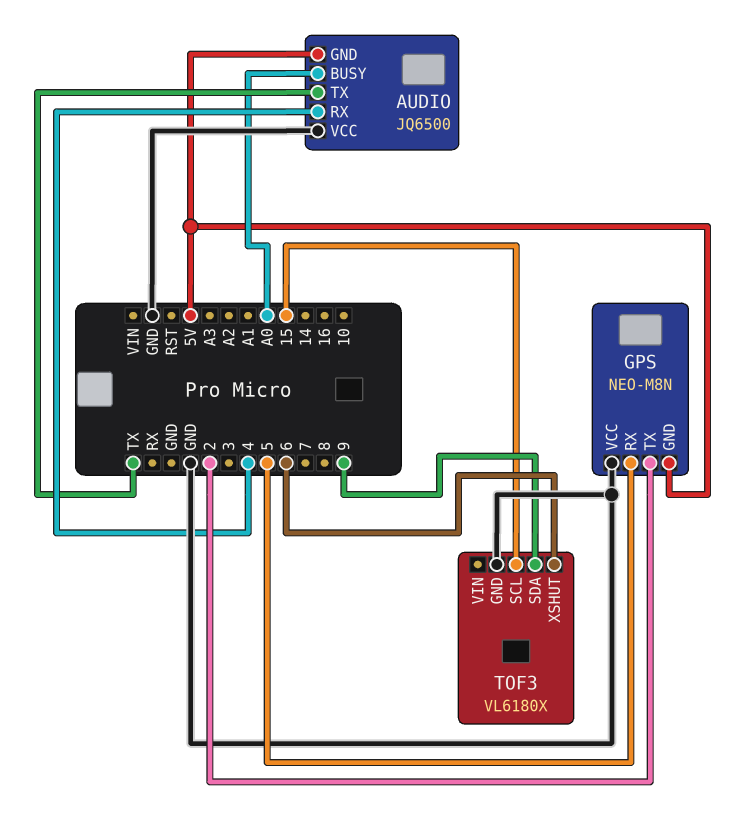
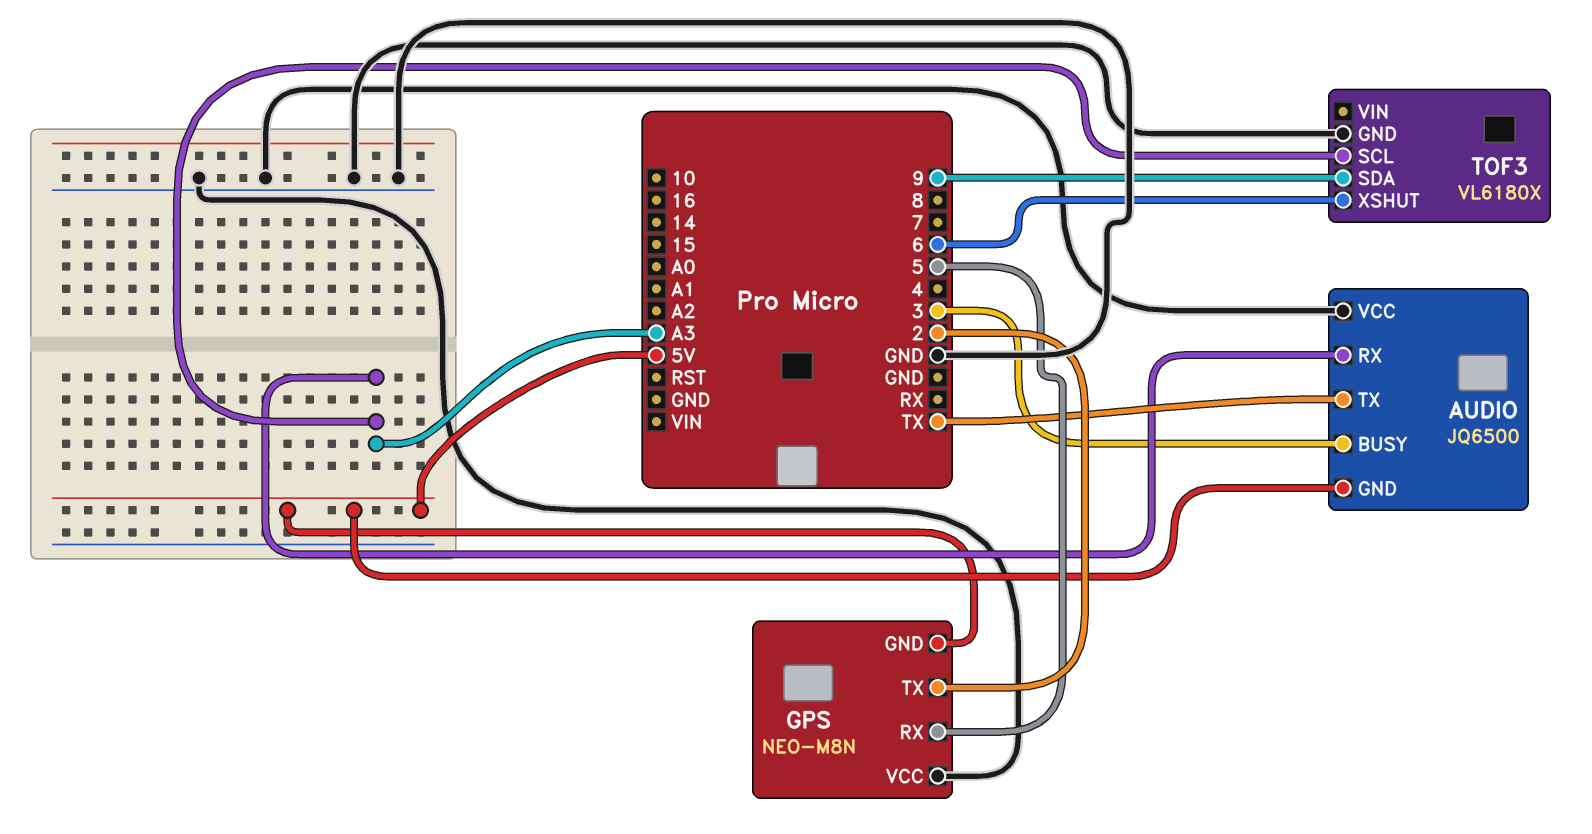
AUDIO pin BUSY: A0 -> 3
AUDIO pin RX: 4 -> A3
TOF3 pin SCL: 15 -> A3

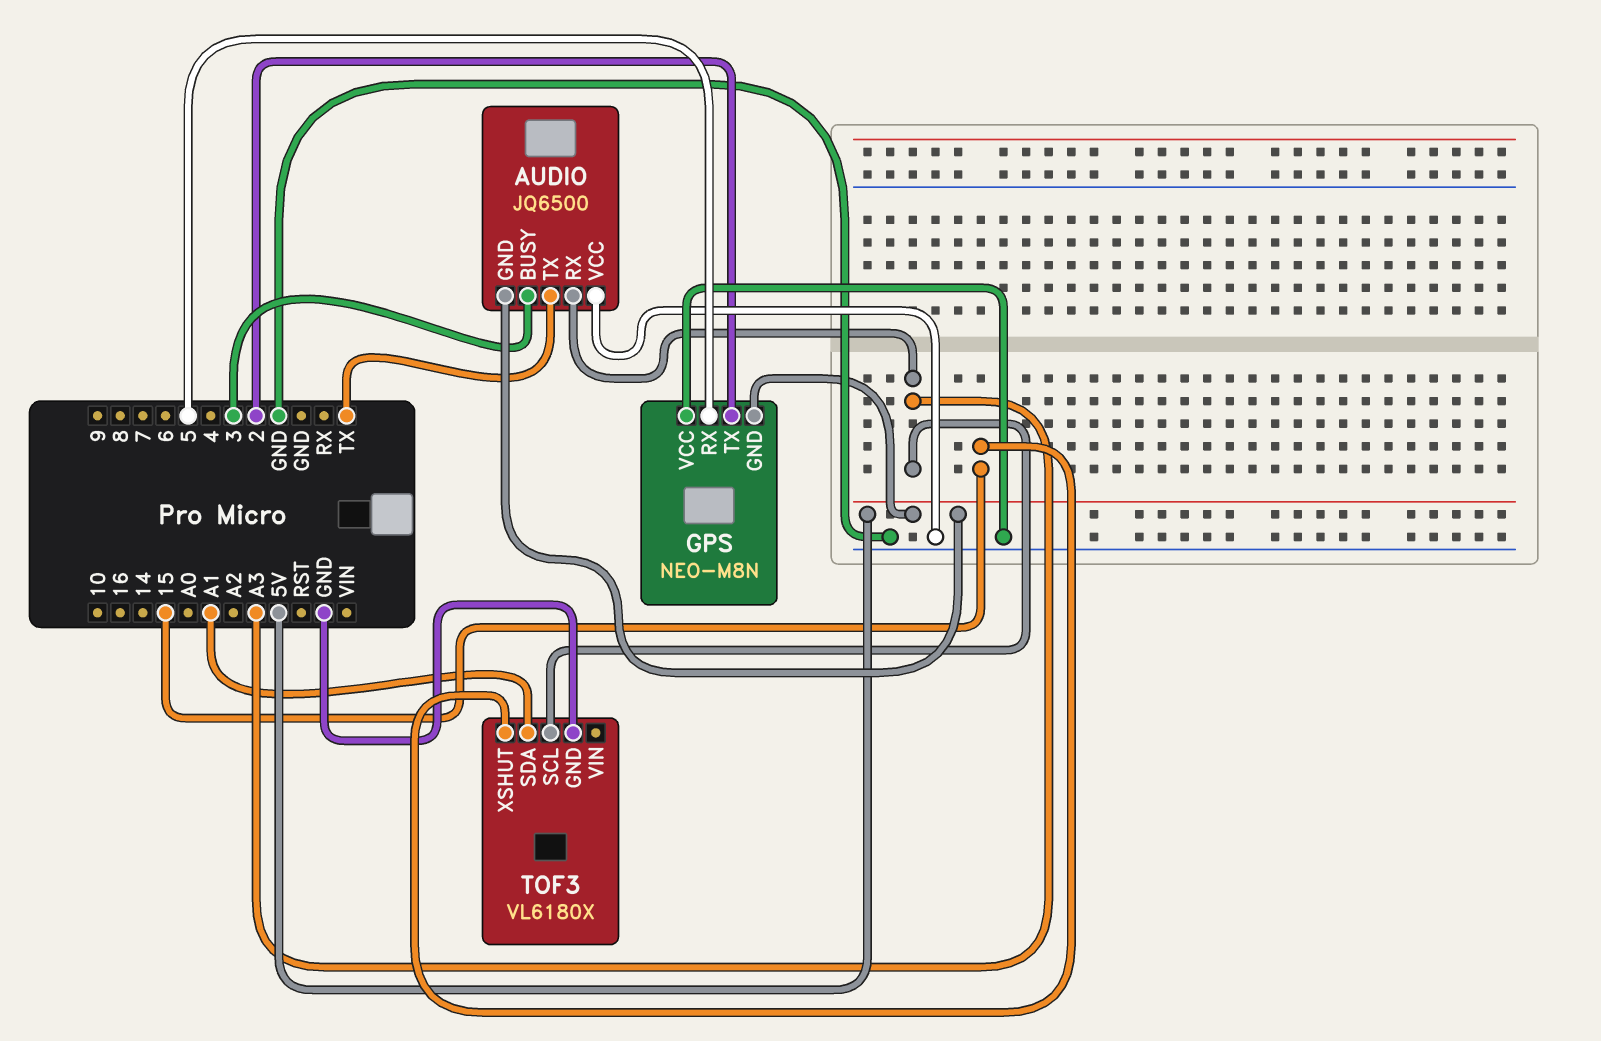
TOF3 pin SDA: 9 -> A1
TOF3 pin XSHUT: 6 -> 15

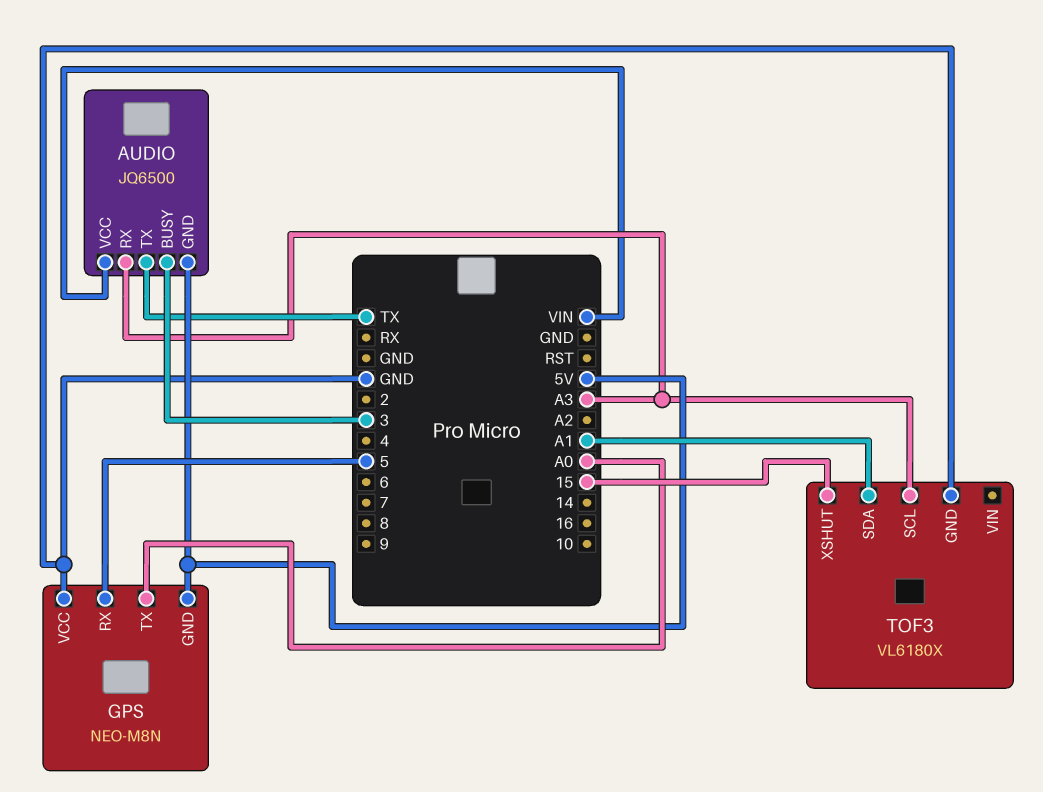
AUDIO pin VCC: GND -> VIN
GPS pin TX: 2 -> A0

